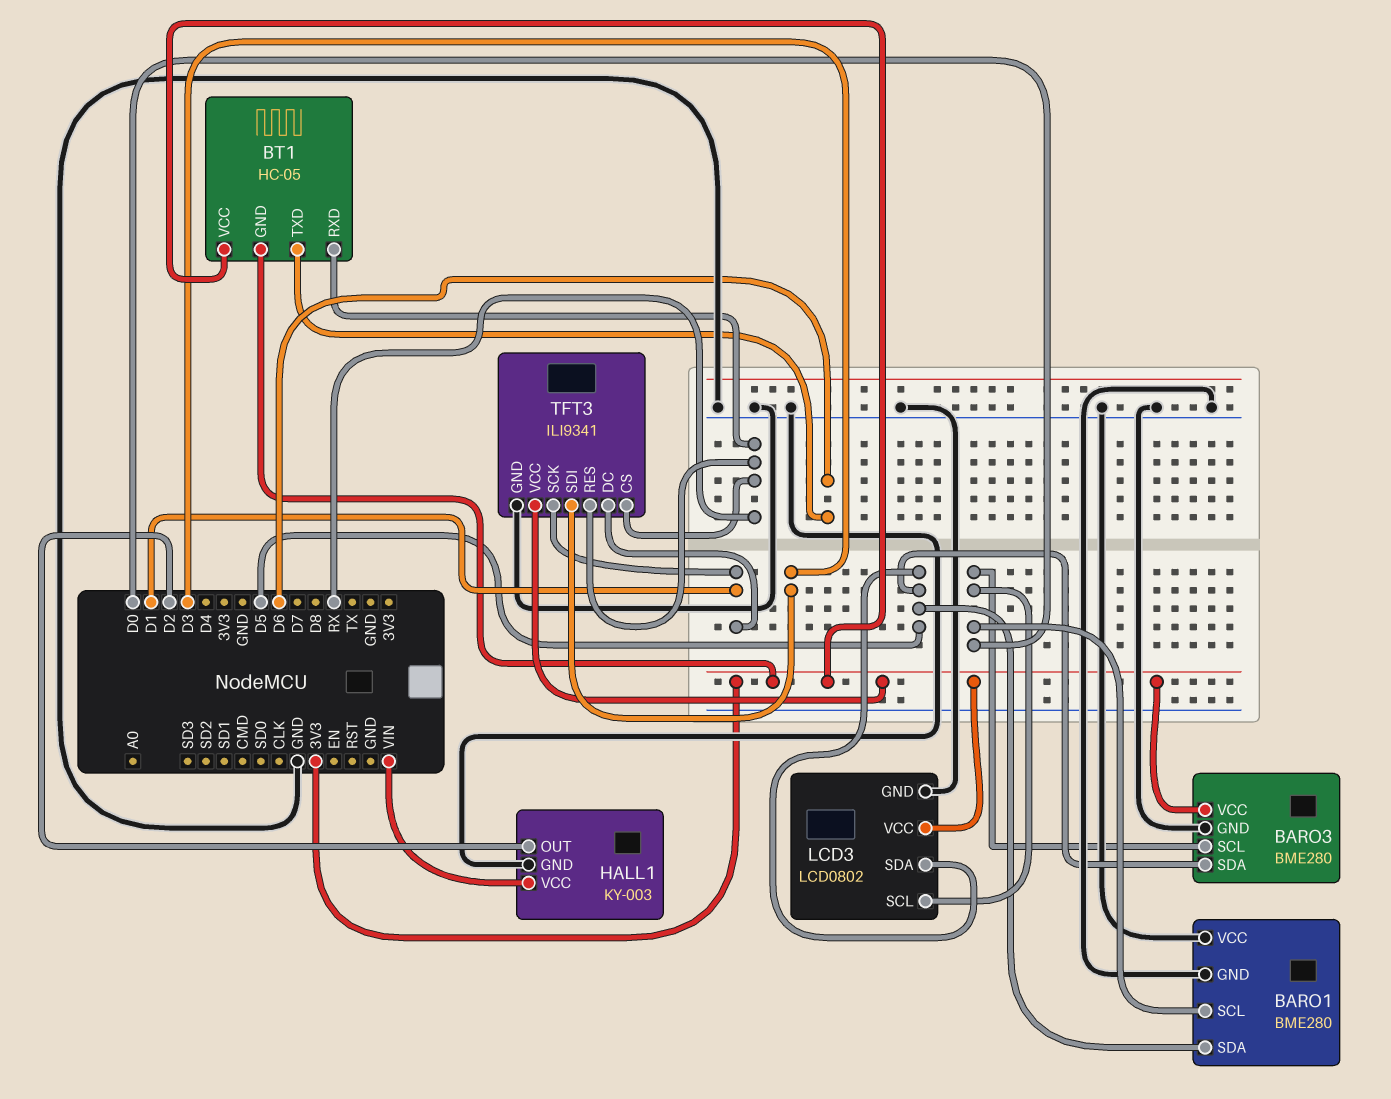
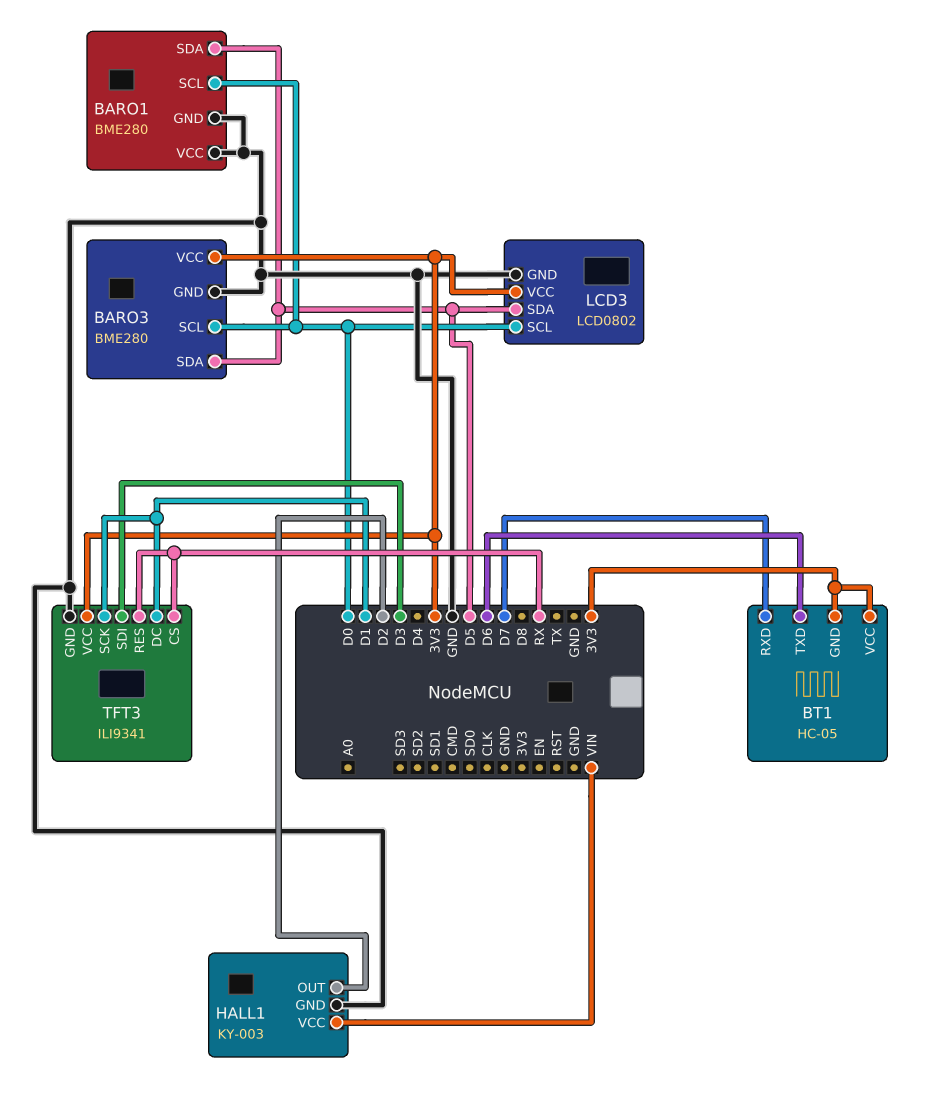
BT1 pin RXD: RX -> D7

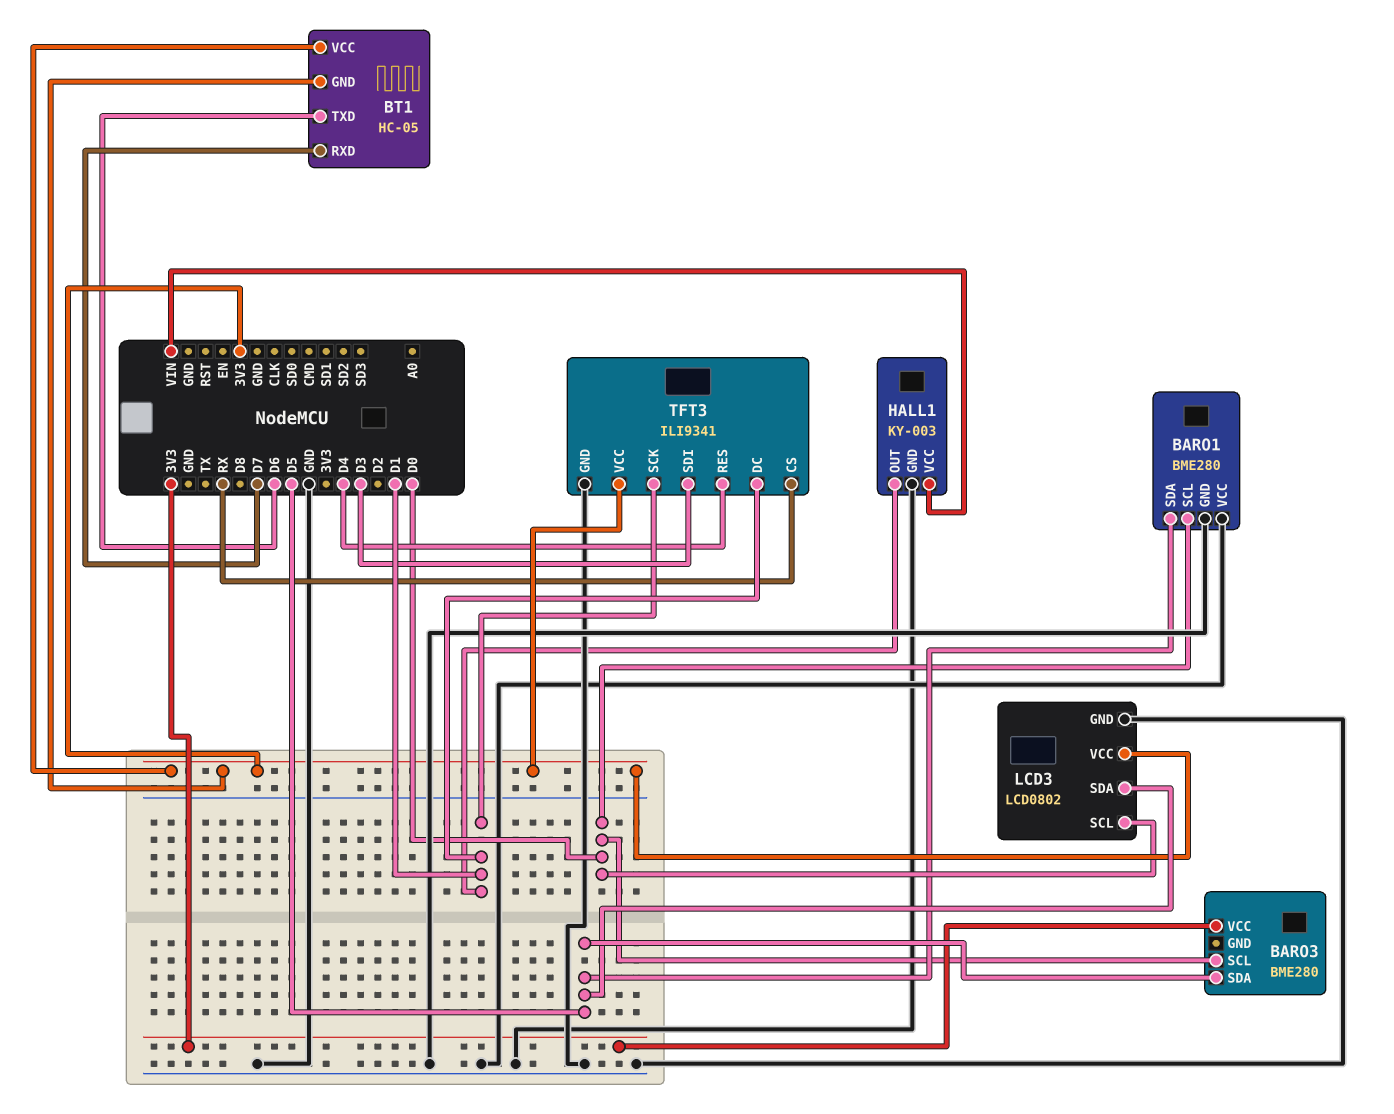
BARO3 pin GND: GND -> none
HALL1 pin OUT: D2 -> D1
TFT3 pin RES: RX -> D4

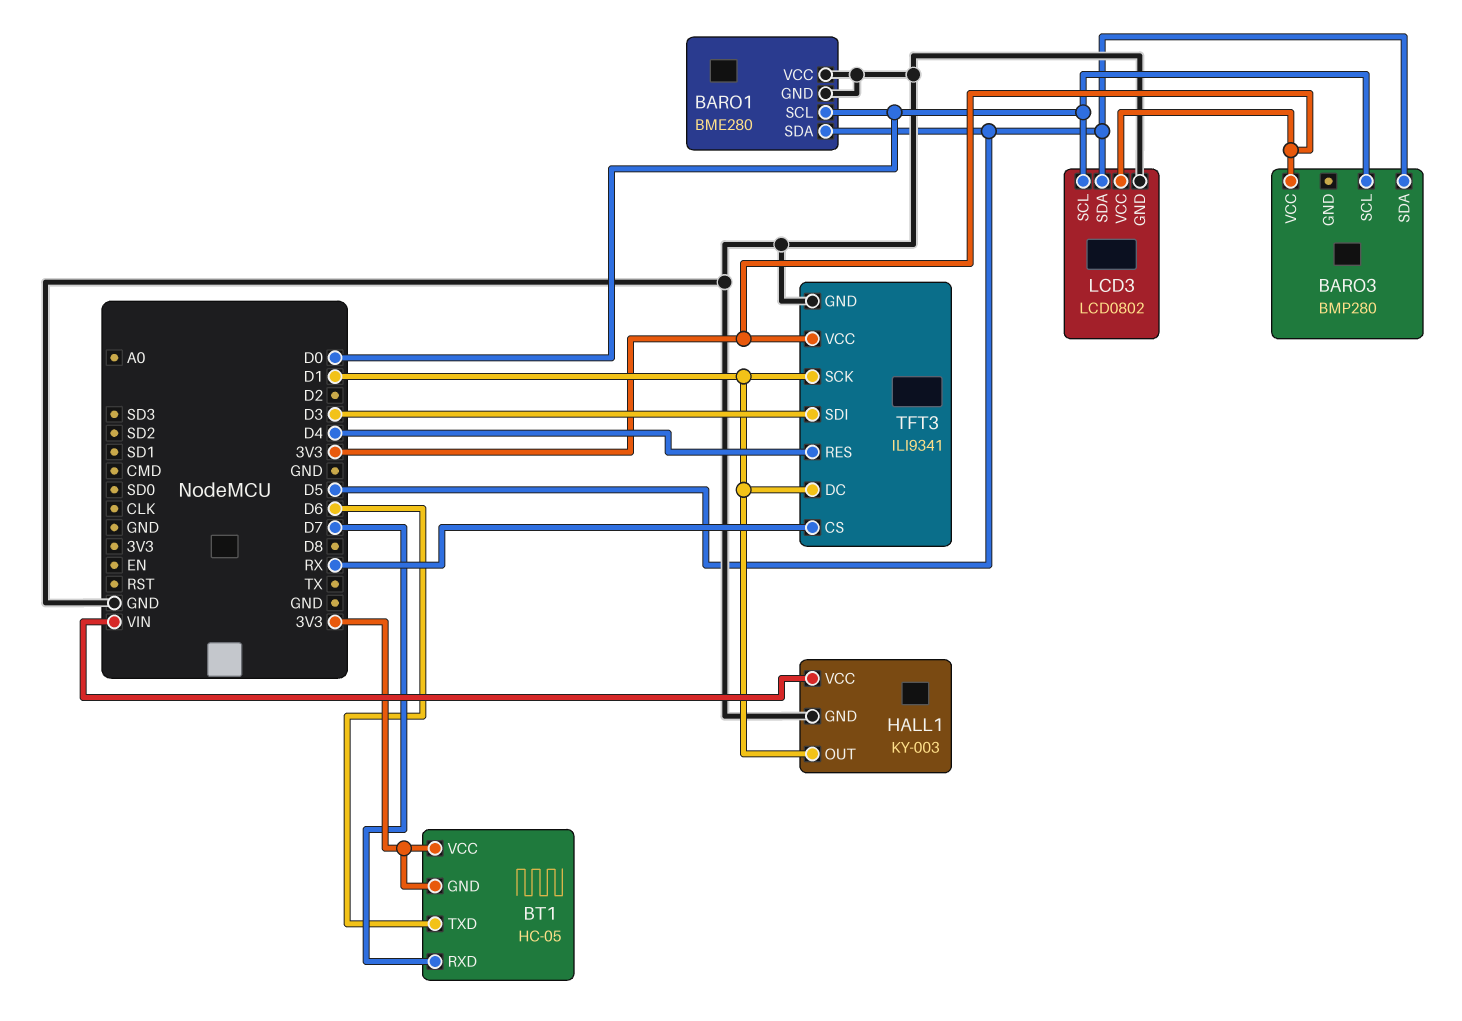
BARO3: BME280 -> BMP280

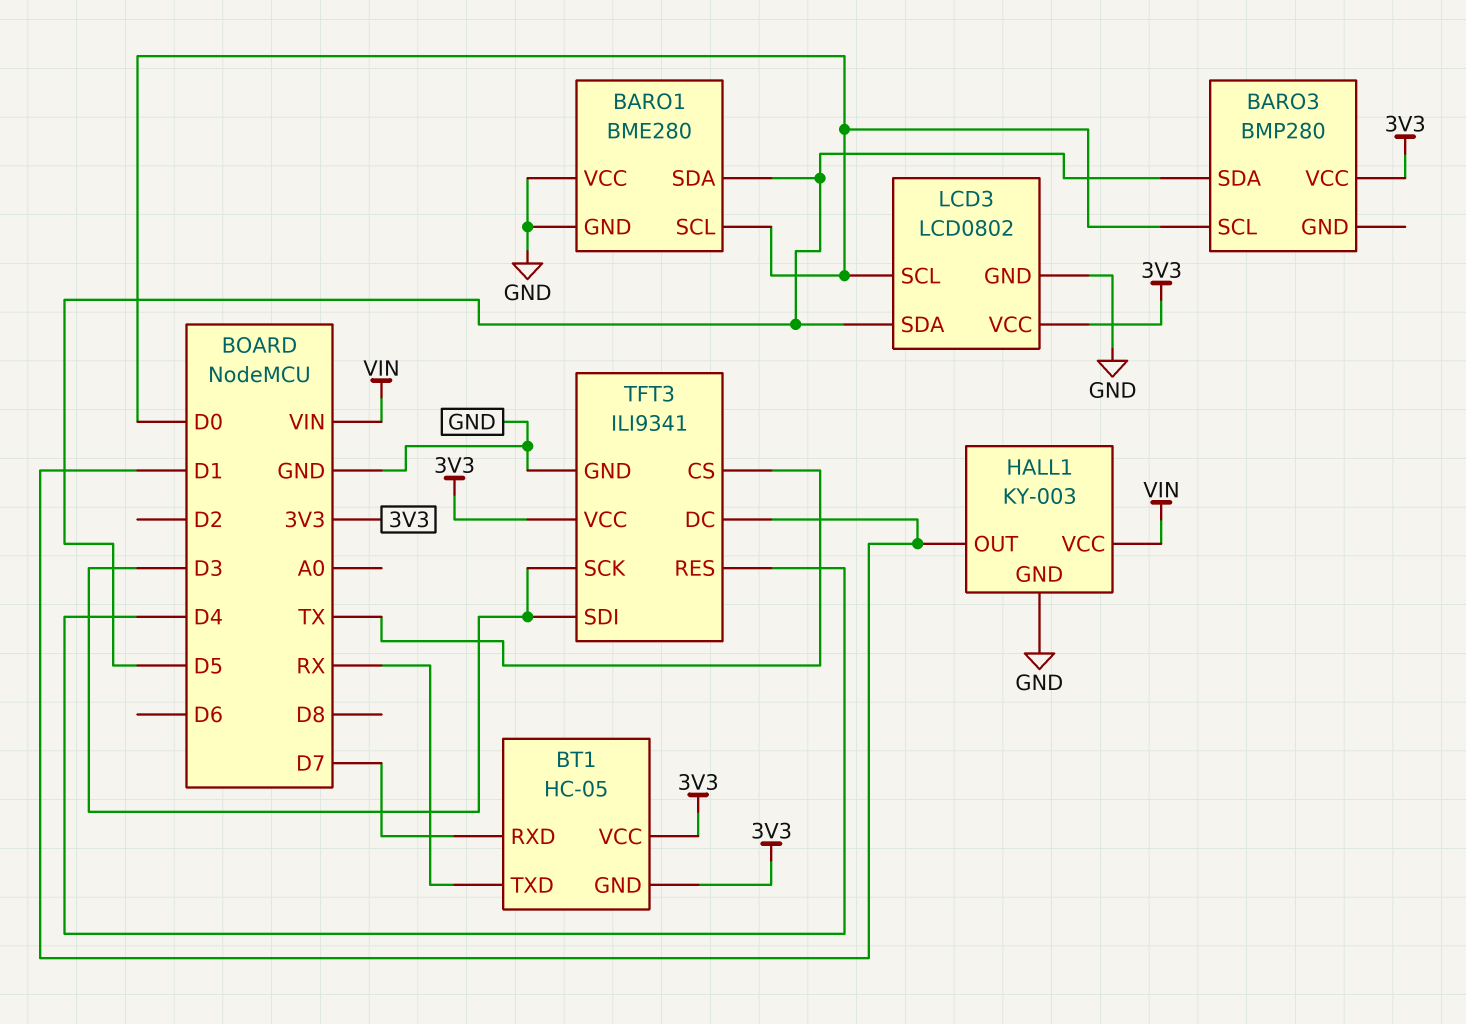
BT1 pin TXD: D6 -> RX
TFT3 pin CS: RX -> TX
TFT3 pin SCK: D1 -> D3

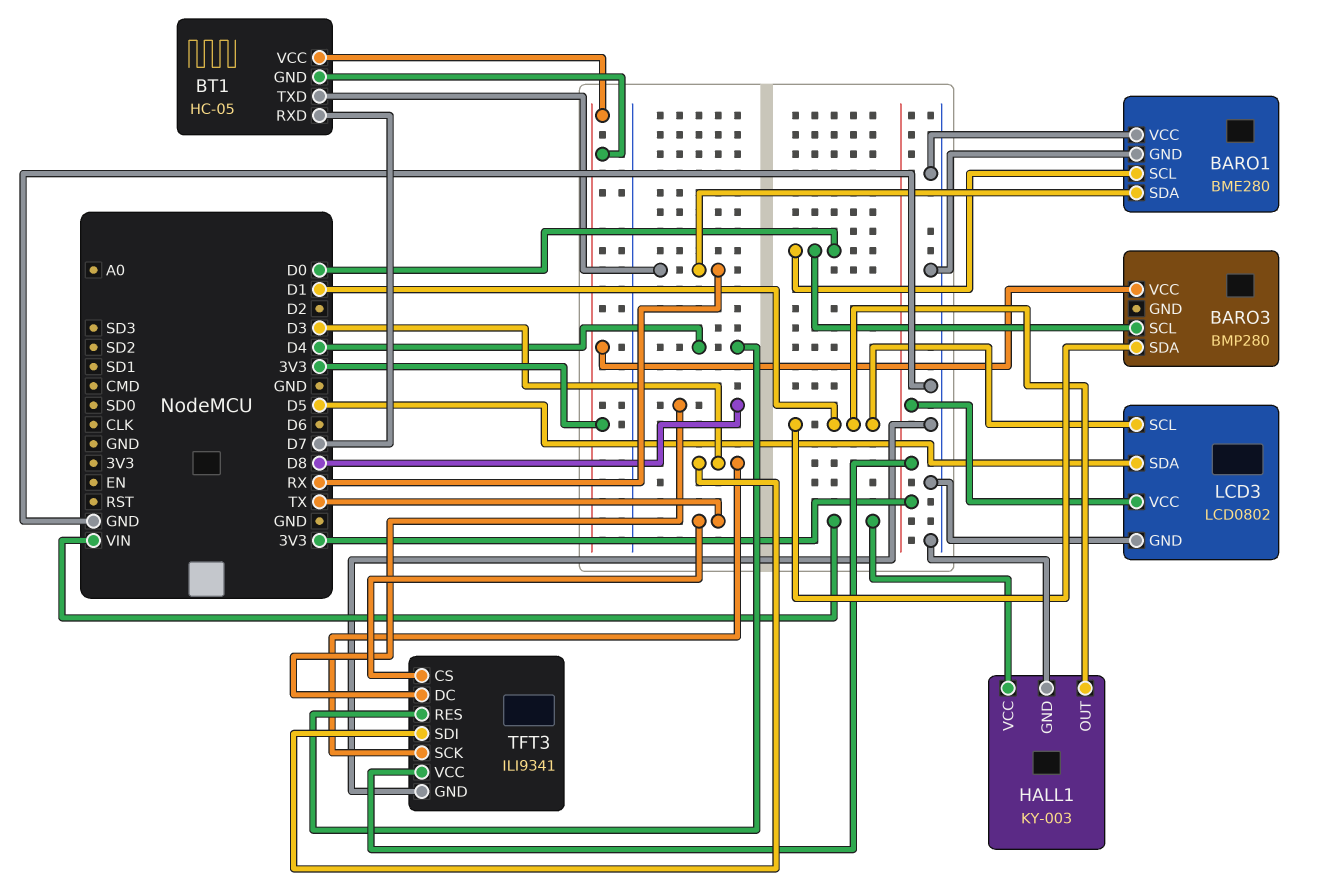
BARO1 pin SDA: D5 -> RX
BARO3 pin SDA: D5 -> D1
LCD3 pin SCL: D0 -> D1
TFT3 pin DC: D1 -> D8

